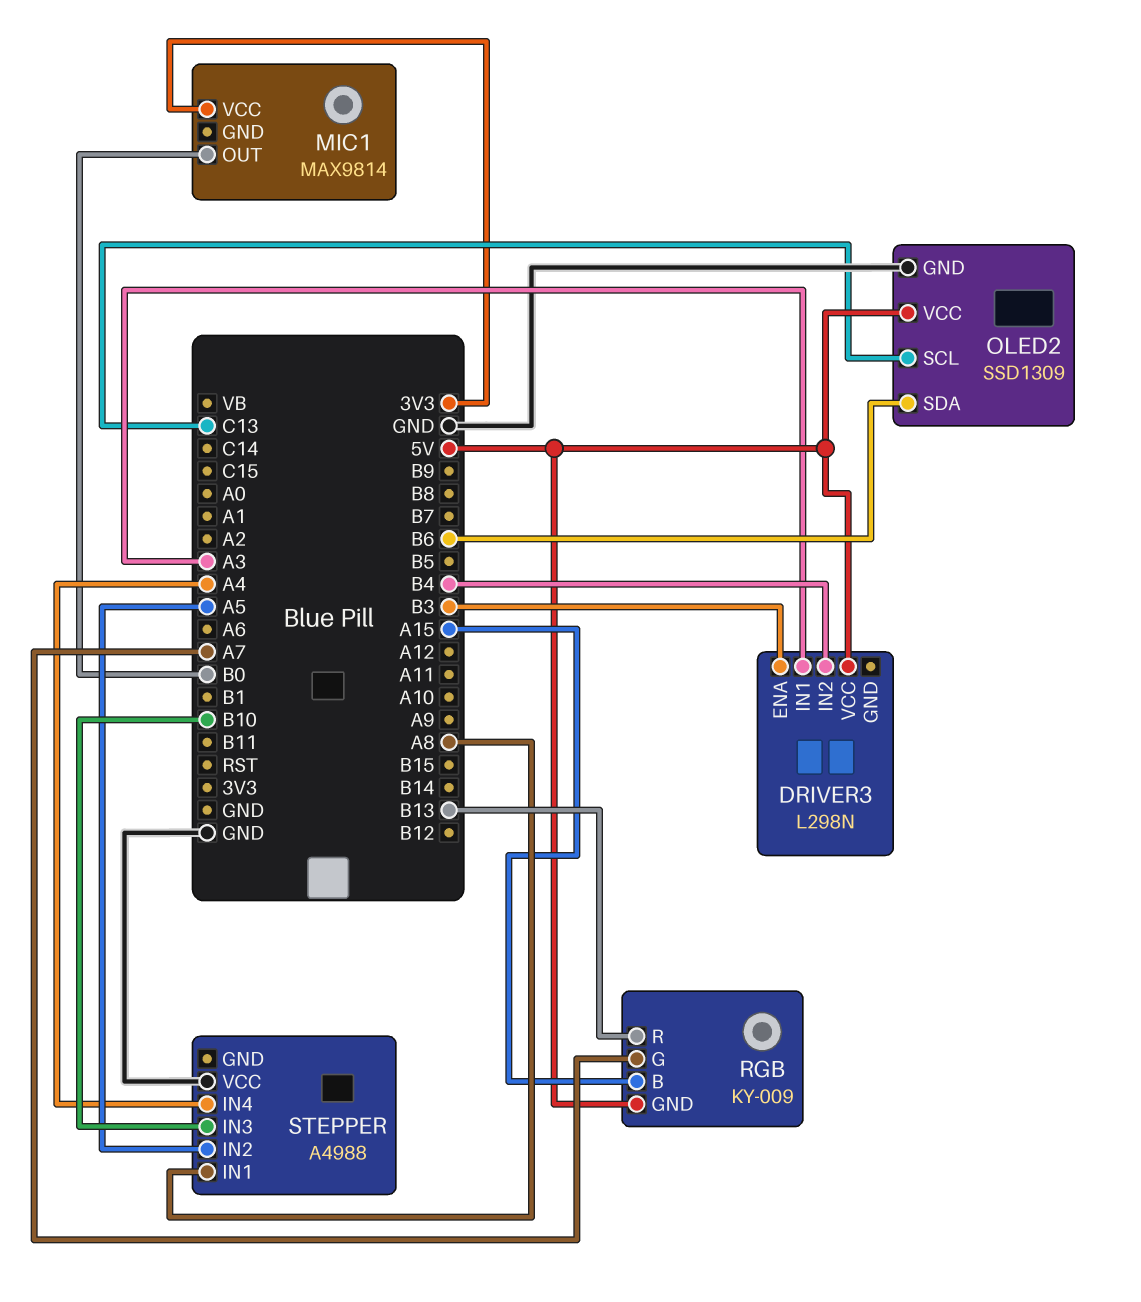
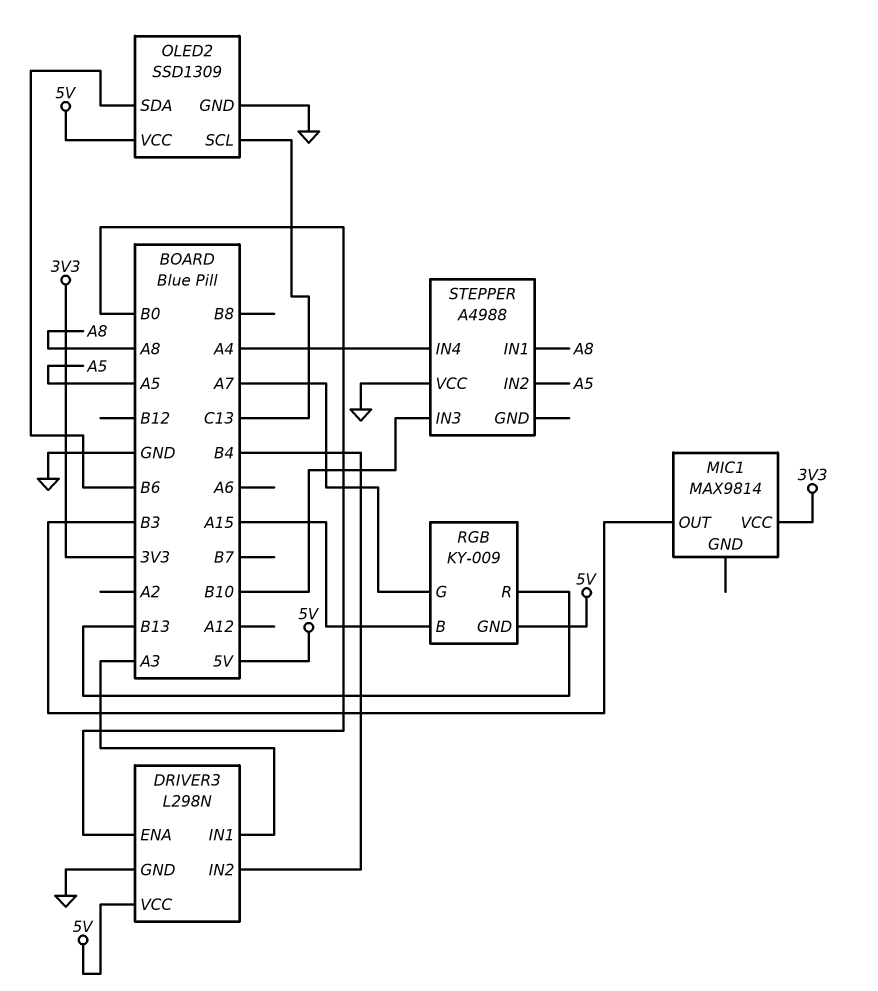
DRIVER3 pin ENA: B3 -> B0
DRIVER3 pin GND: none -> GND
MIC1 pin OUT: B0 -> B3

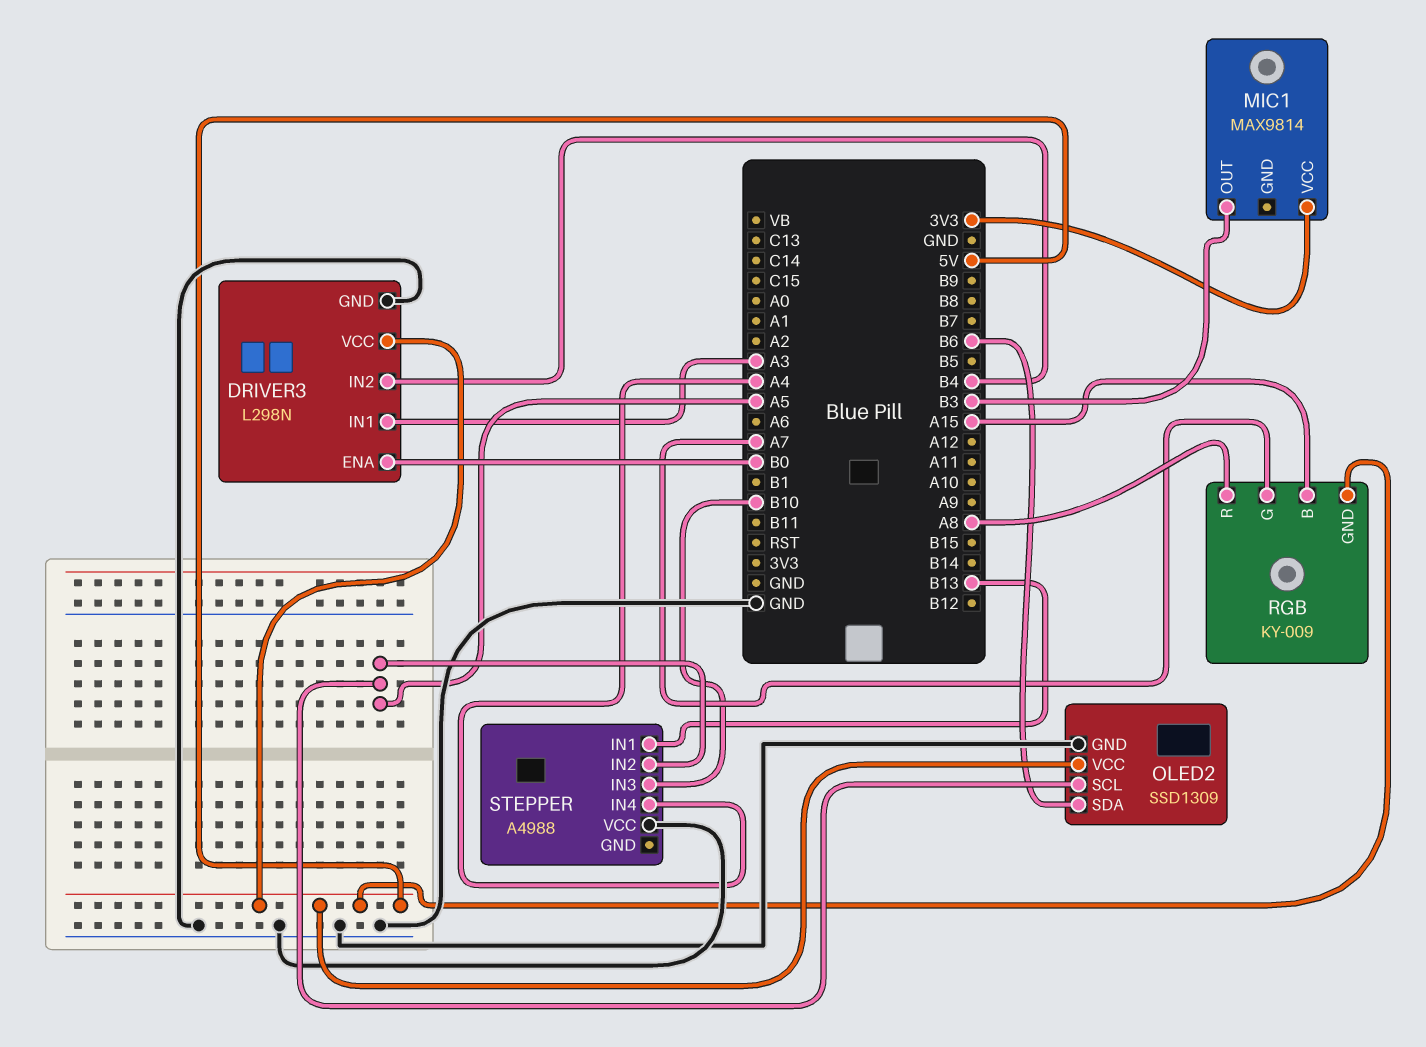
OLED2 pin SCL: C13 -> A5
RGB pin R: B13 -> A8
STEPPER pin IN1: A8 -> B13

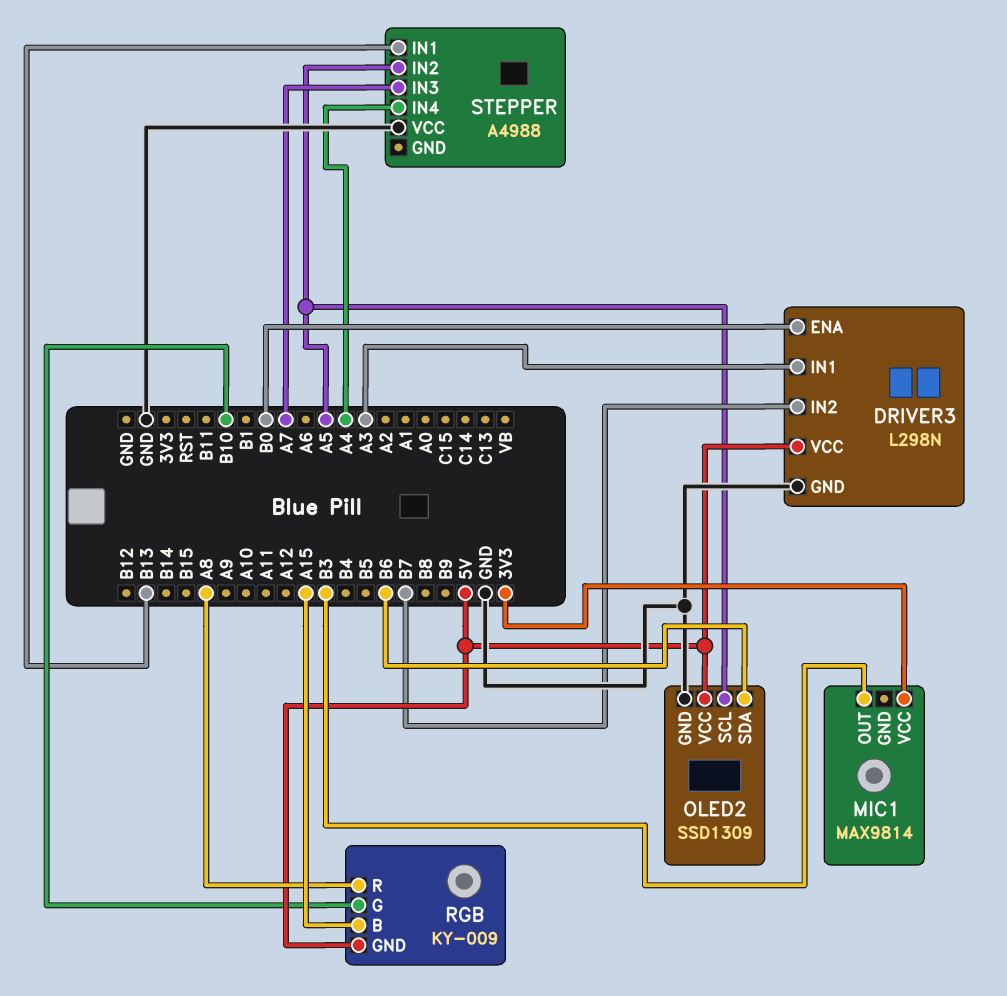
DRIVER3 pin IN2: B4 -> B7
RGB pin G: A7 -> B10
STEPPER pin IN3: B10 -> A7

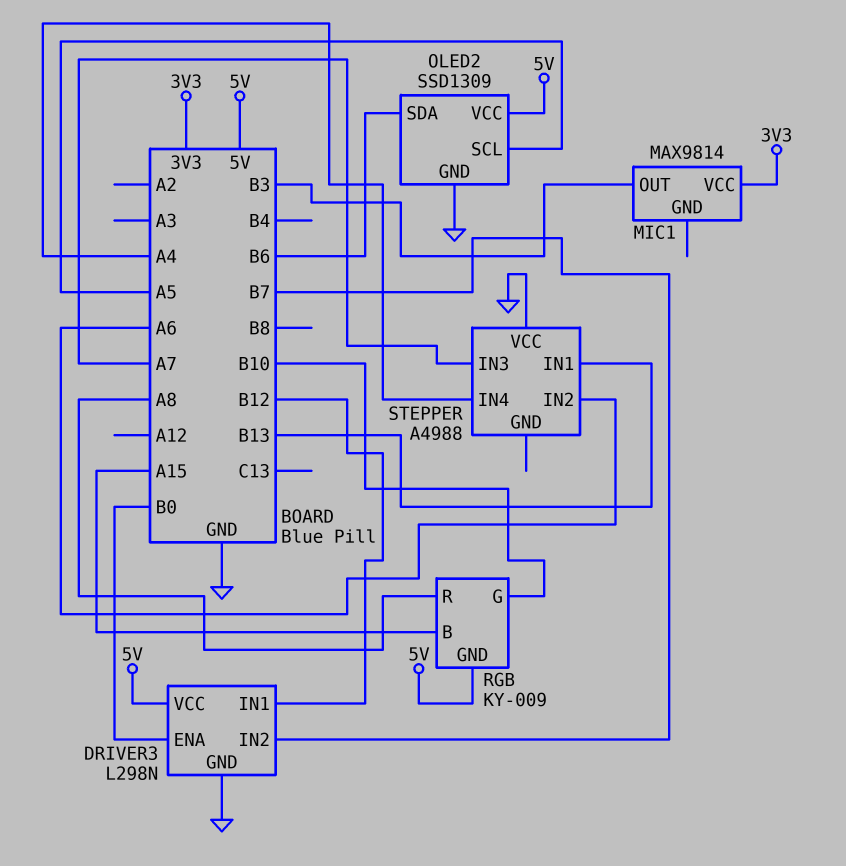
DRIVER3 pin IN1: A3 -> B12
STEPPER pin IN2: A5 -> A6

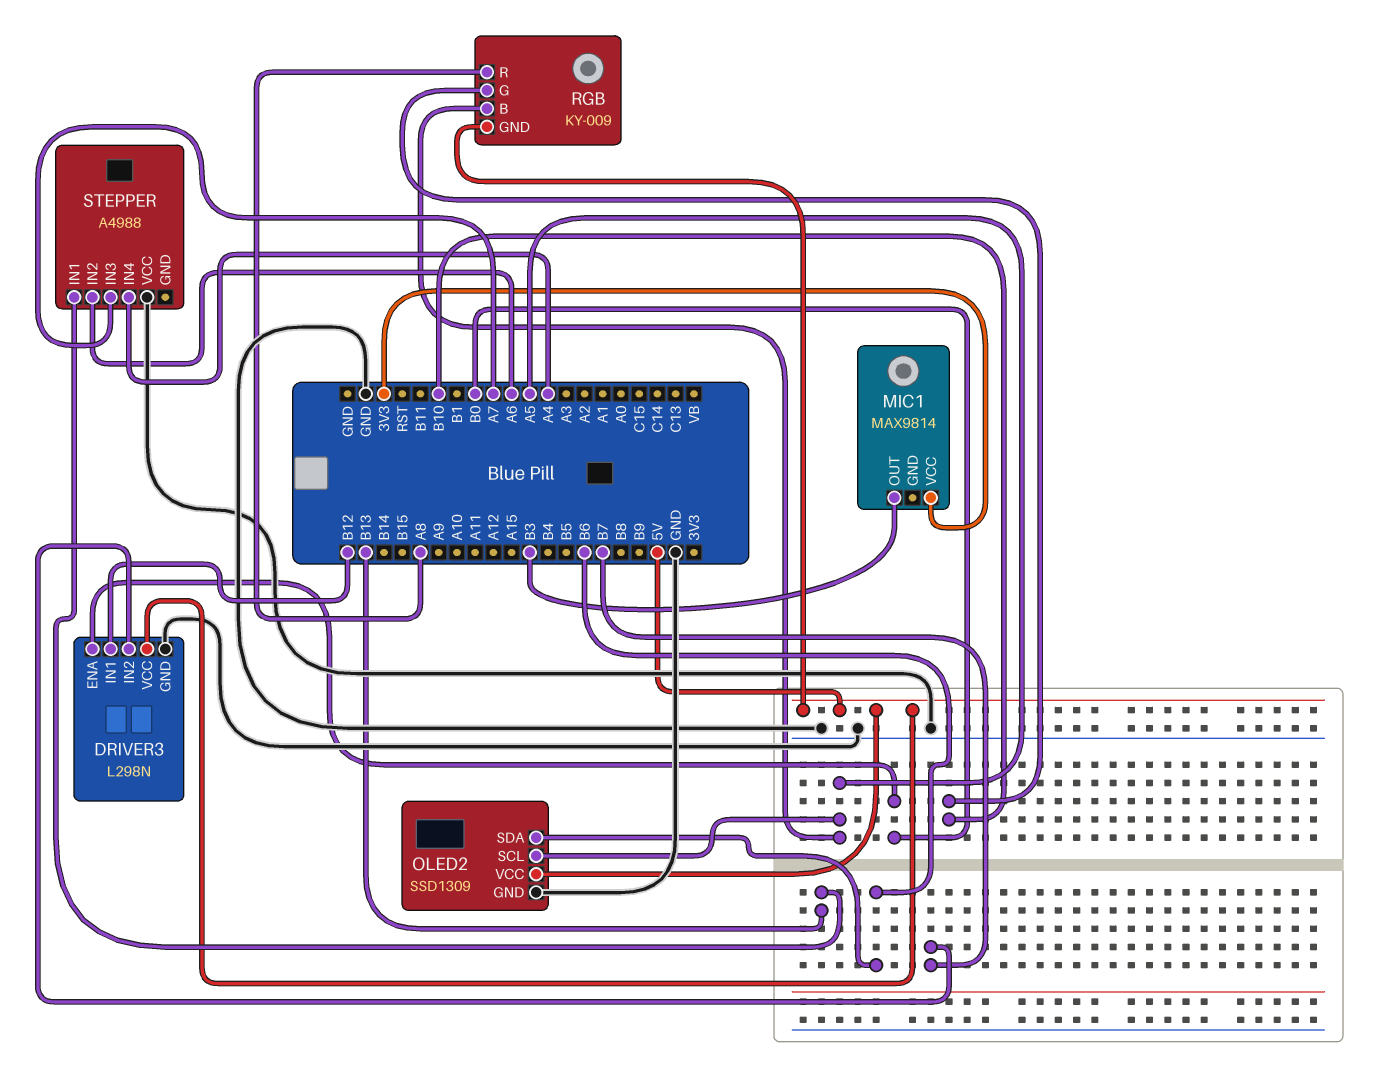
RGB pin B: A15 -> A5

